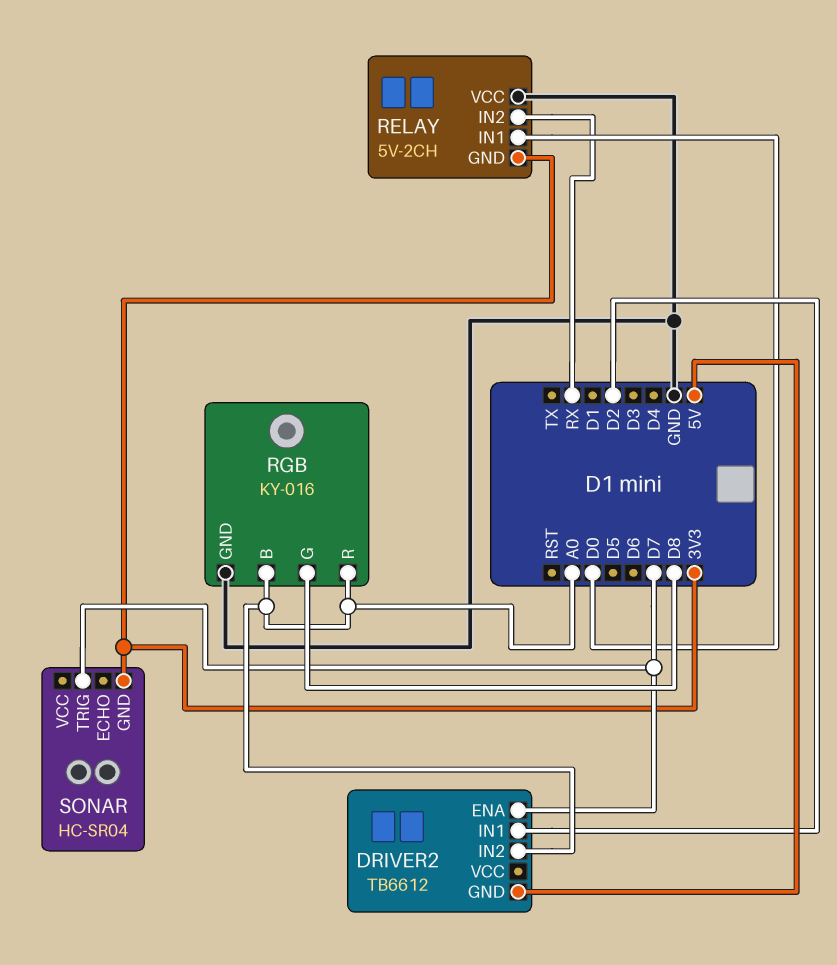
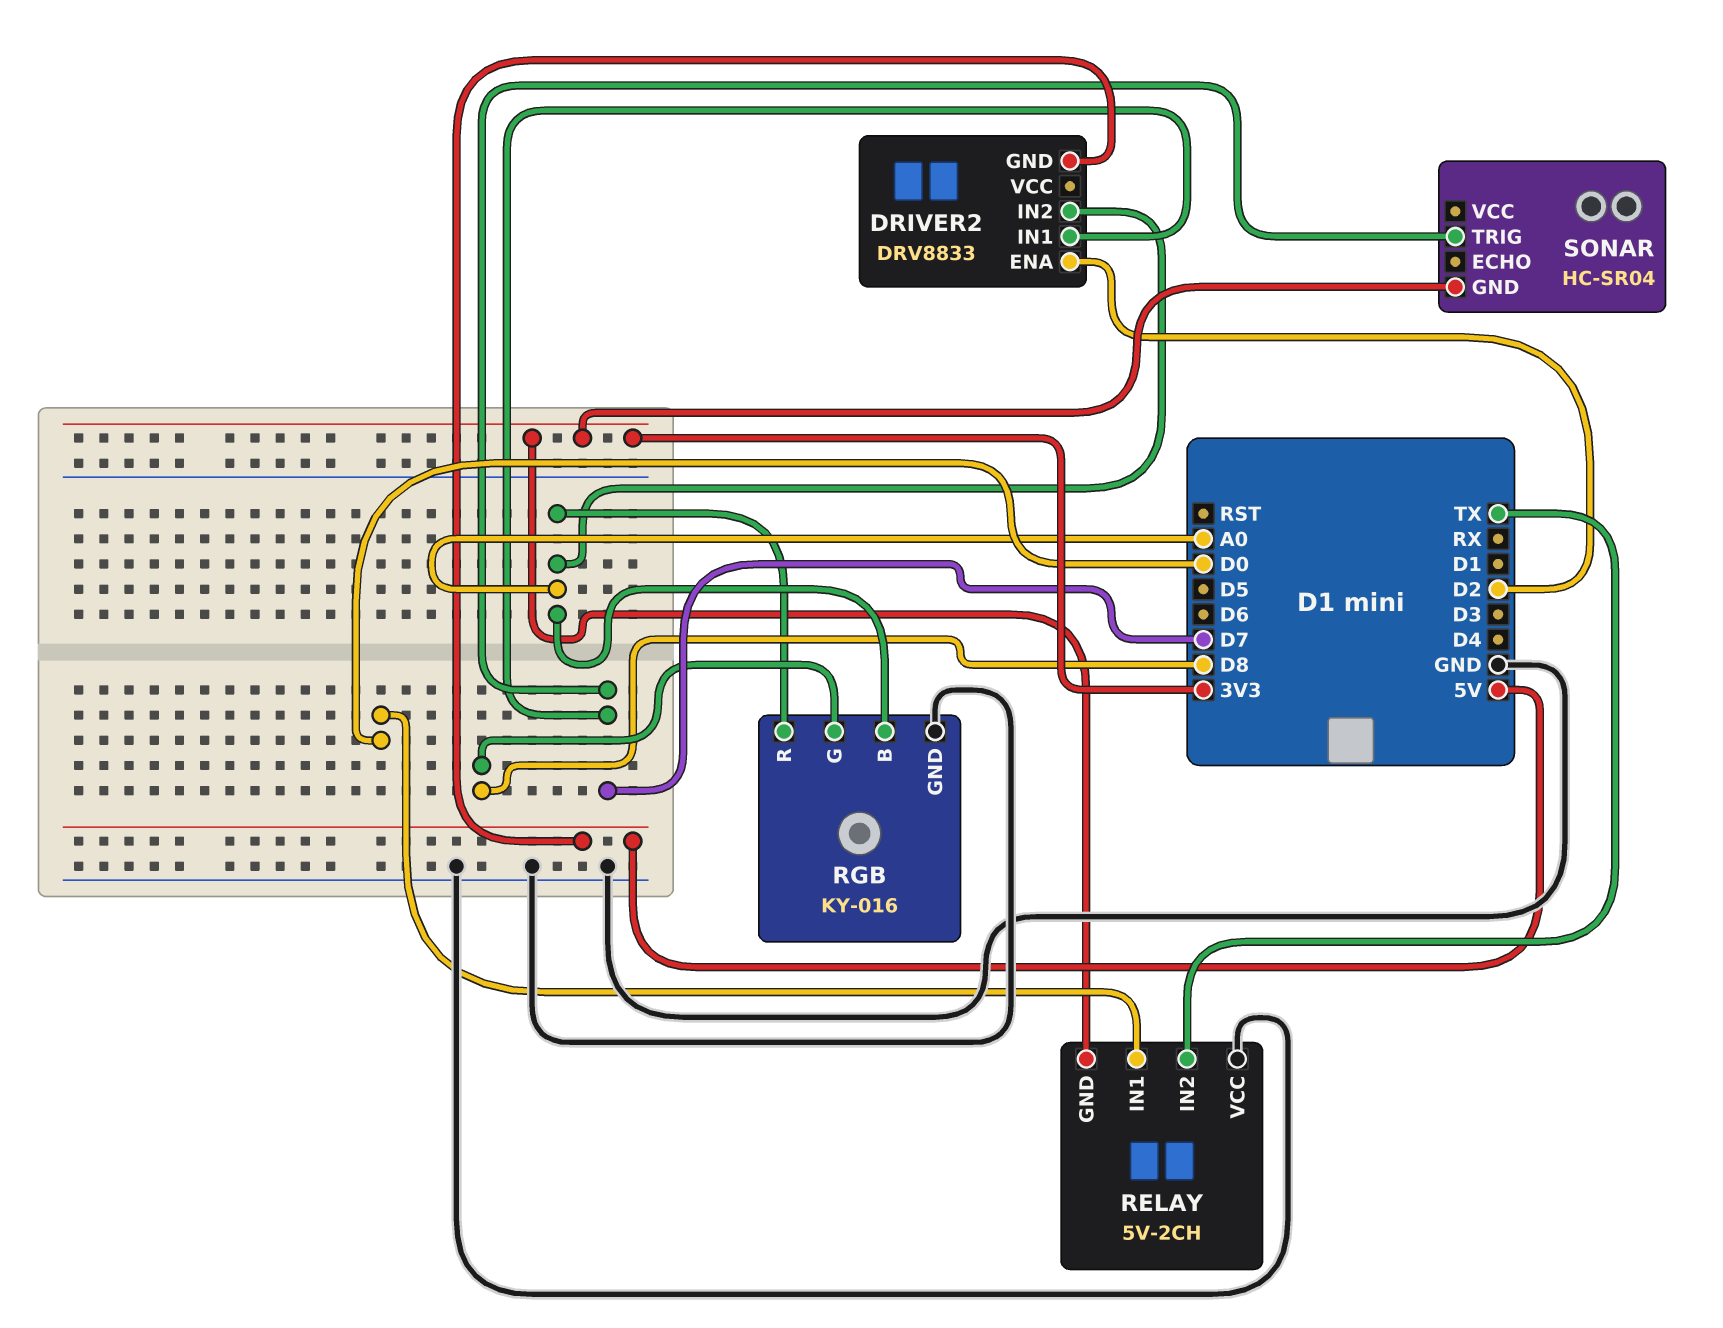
DRIVER2: TB6612 -> DRV8833
DRIVER2 pin ENA: D7 -> D2
DRIVER2 pin IN1: D2 -> D7
RELAY pin IN2: RX -> TX

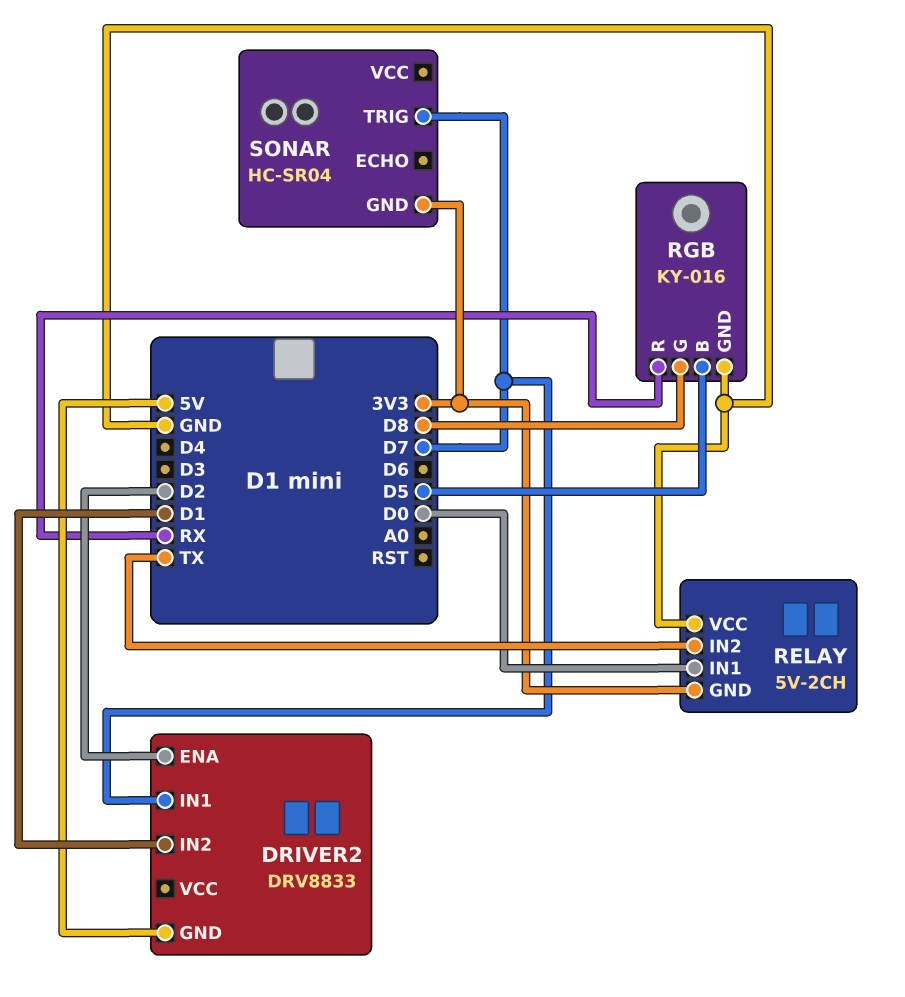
DRIVER2 pin IN2: A0 -> D1
RGB pin B: A0 -> D5
RGB pin R: A0 -> RX

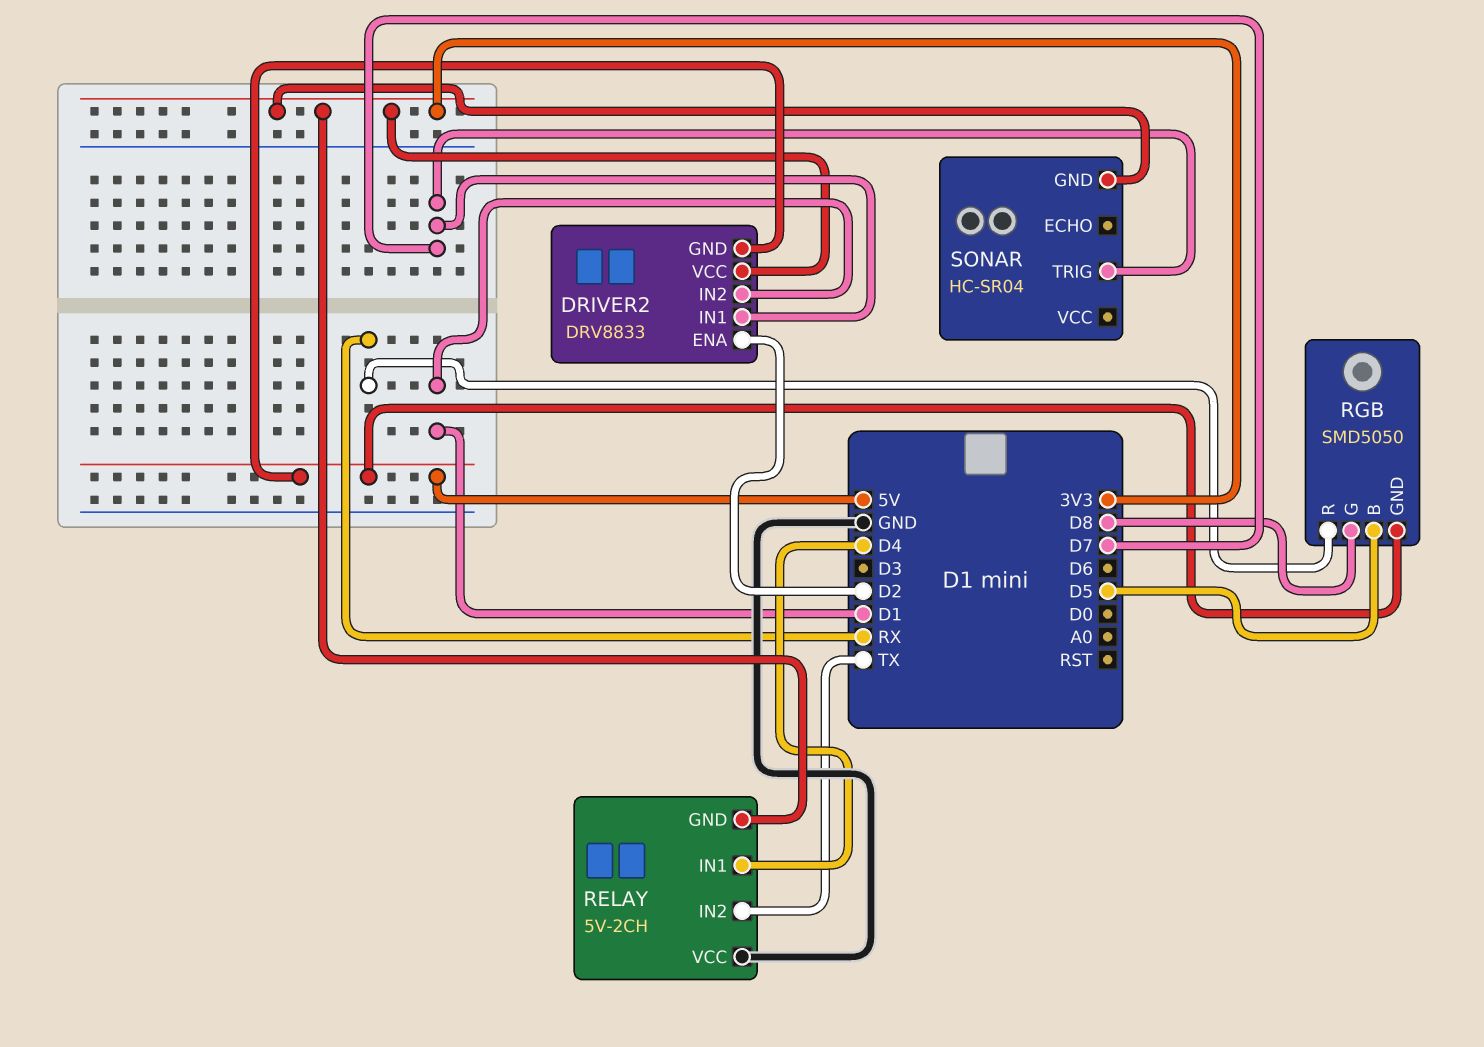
DRIVER2 pin VCC: none -> 3V3
RELAY pin IN1: D0 -> D4
RGB: KY-016 -> SMD5050
RGB pin GND: GND -> 5V

